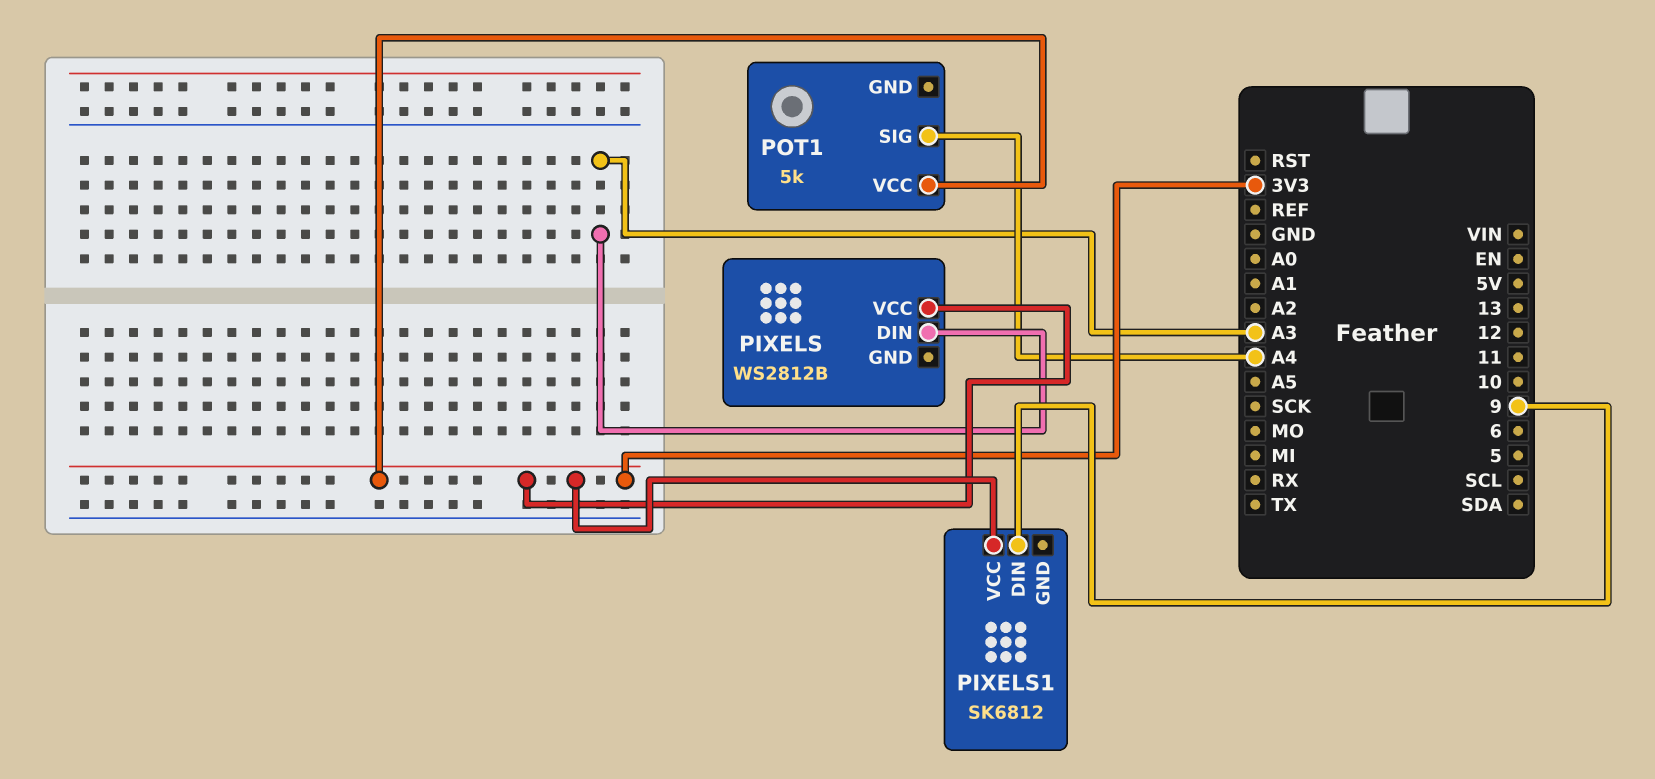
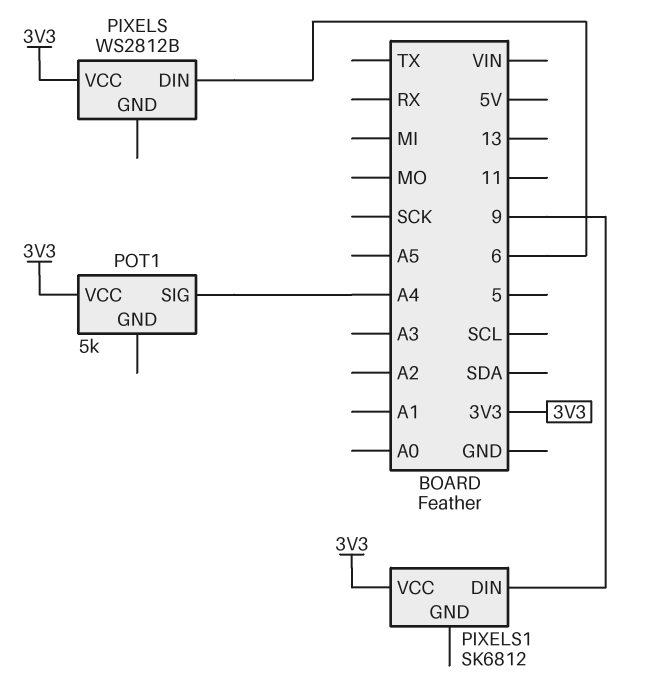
PIXELS pin DIN: A3 -> 6

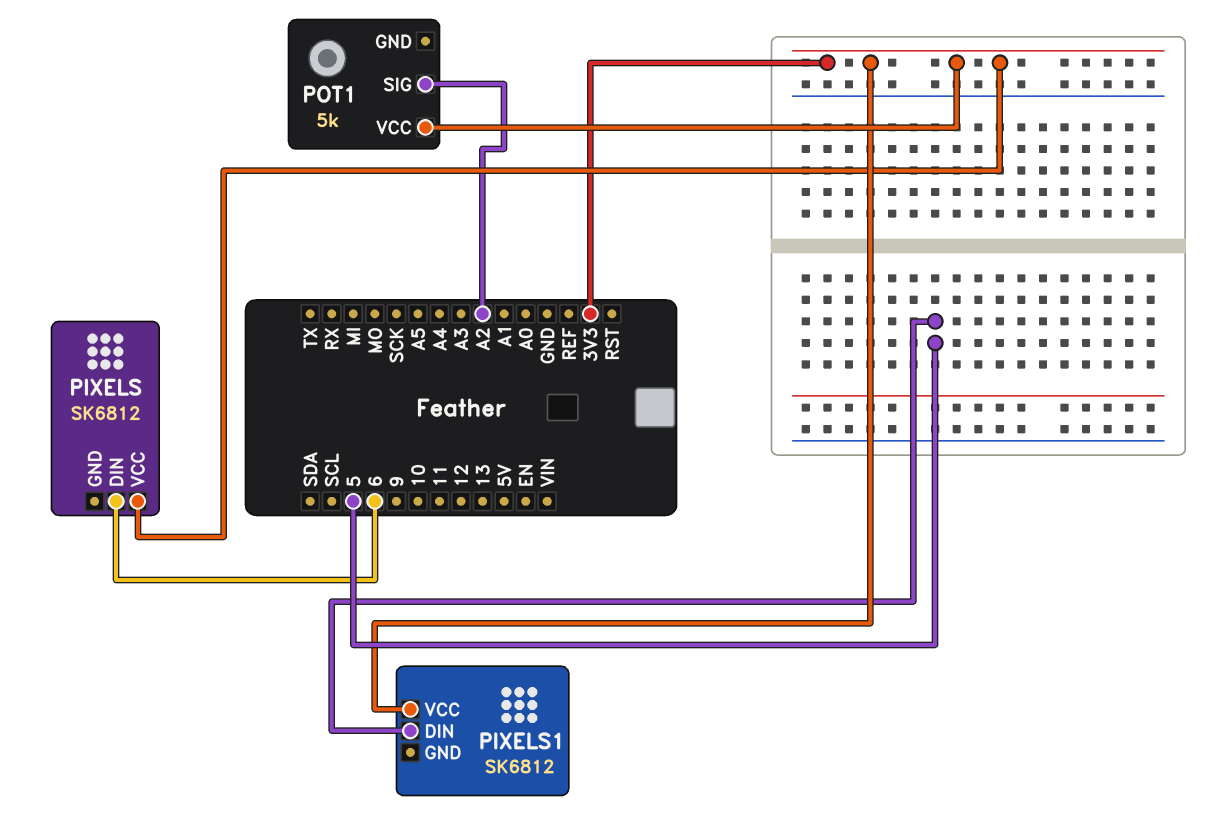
PIXELS: WS2812B -> SK6812
PIXELS1 pin DIN: 9 -> 5
POT1 pin SIG: A4 -> A2

